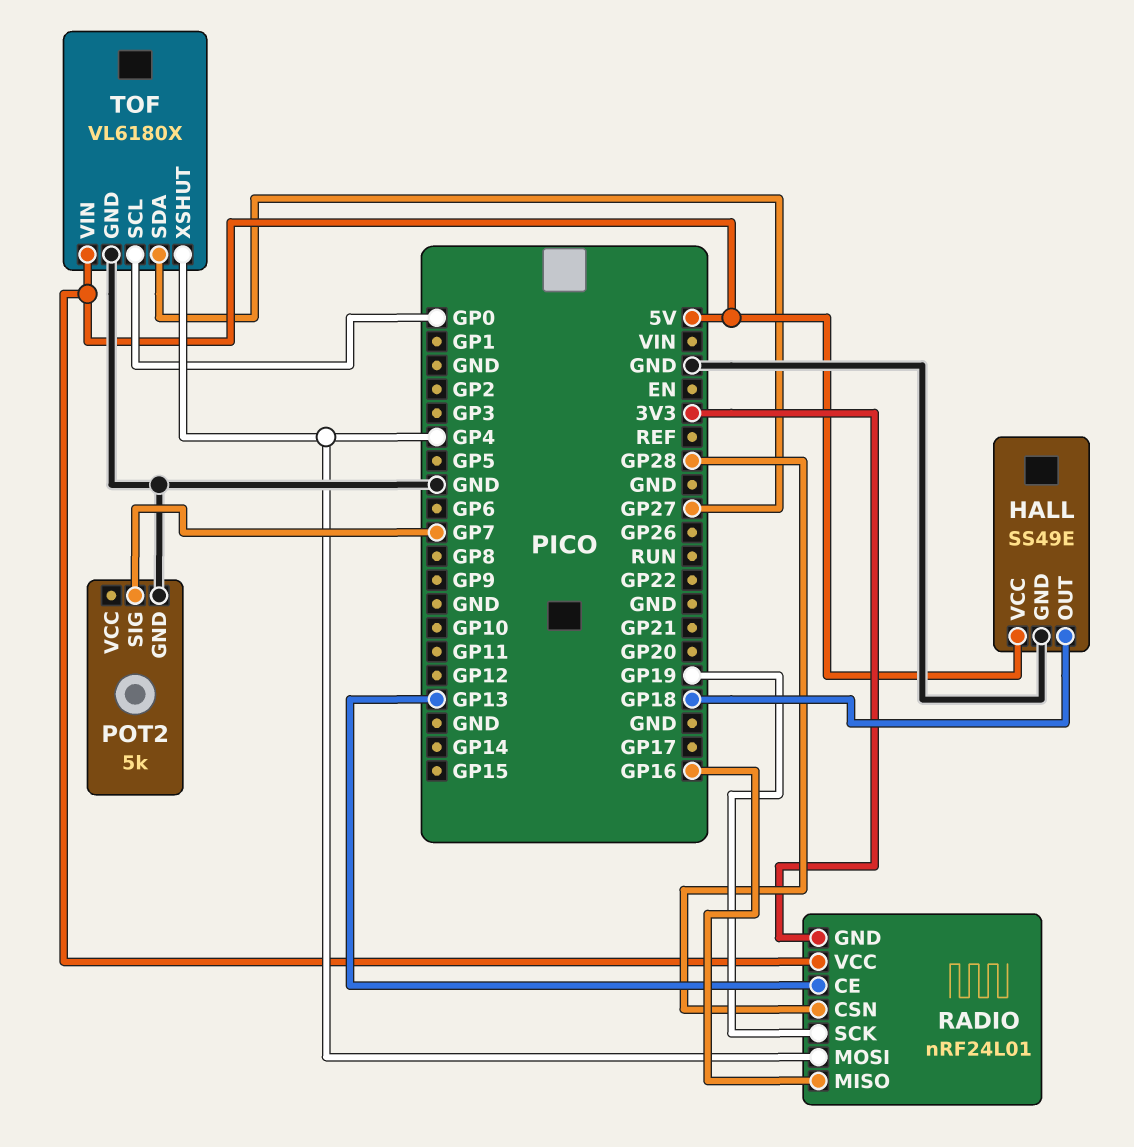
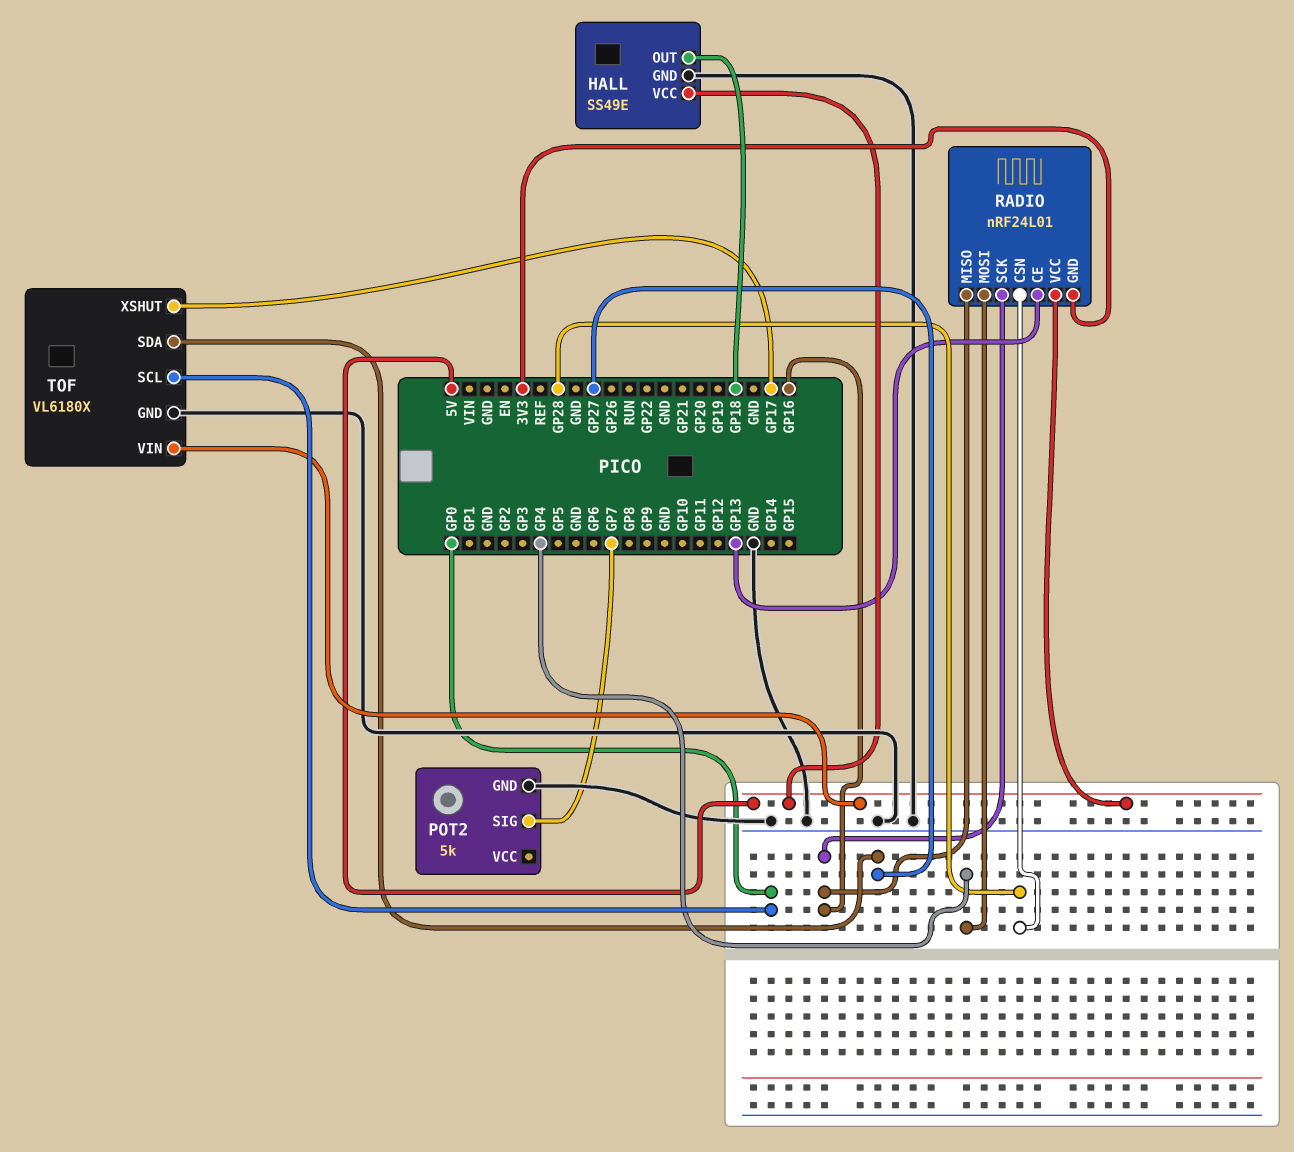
RADIO pin SCK: GP19 -> GP16
TOF pin XSHUT: GP4 -> GP17

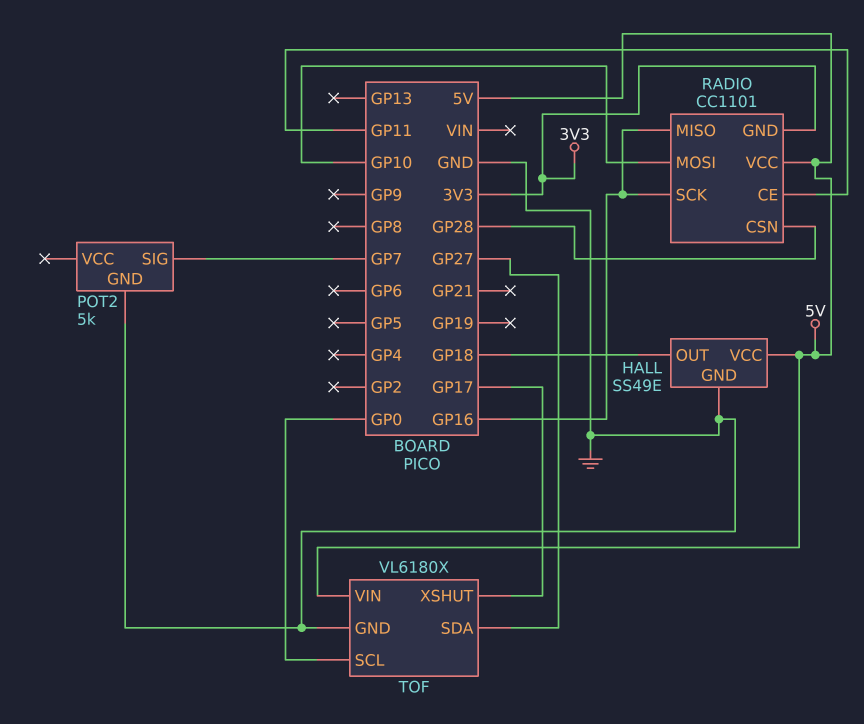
RADIO: nRF24L01 -> CC1101
RADIO pin CE: GP13 -> GP11
RADIO pin MOSI: GP4 -> GP10

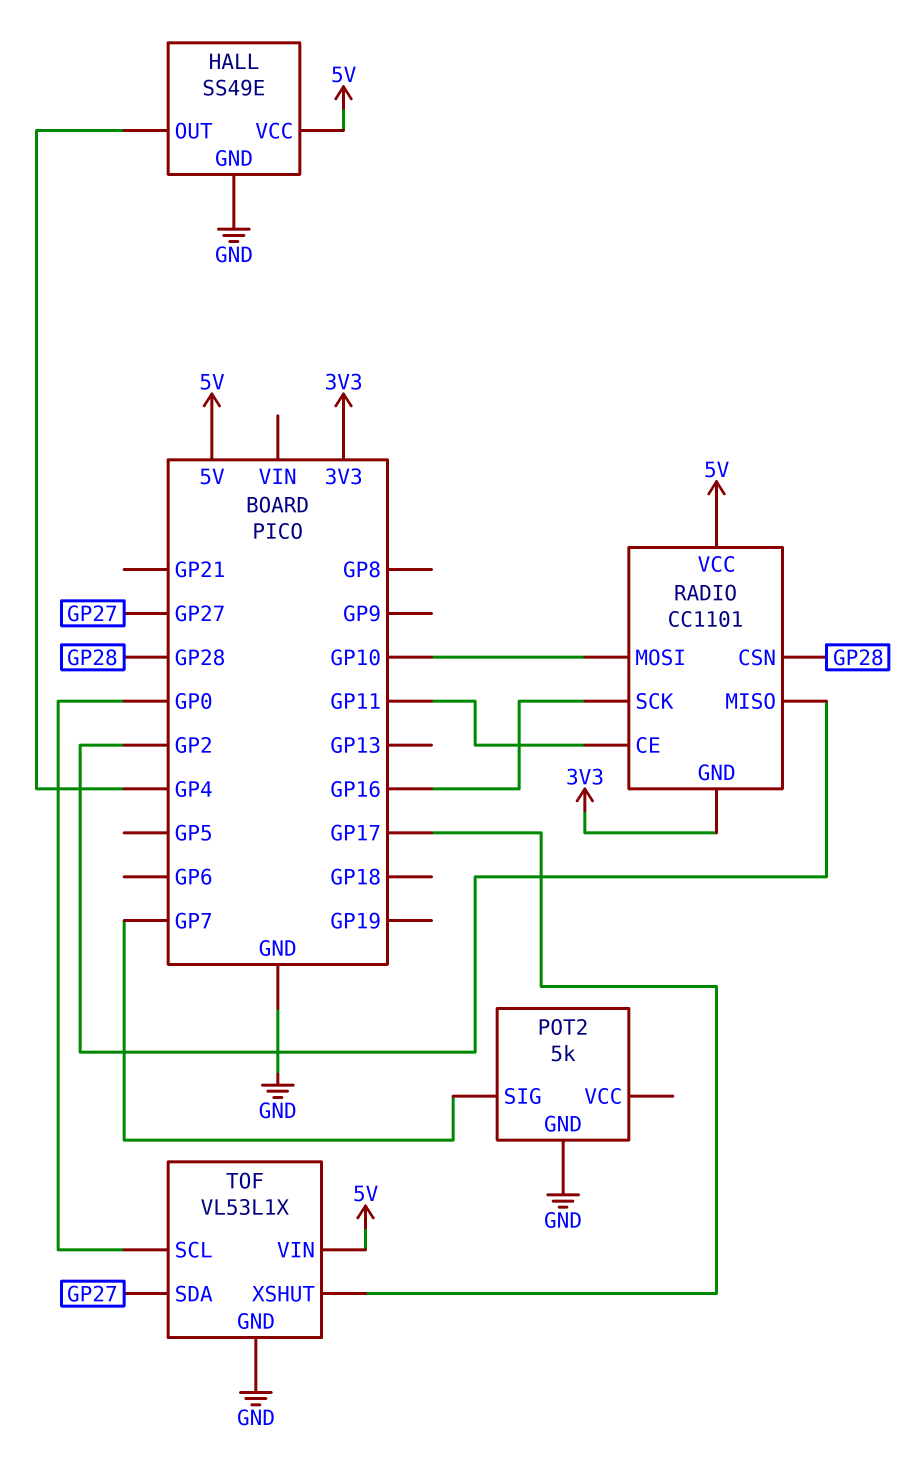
HALL pin OUT: GP18 -> GP4
RADIO pin MISO: GP16 -> GP2
TOF: VL6180X -> VL53L1X

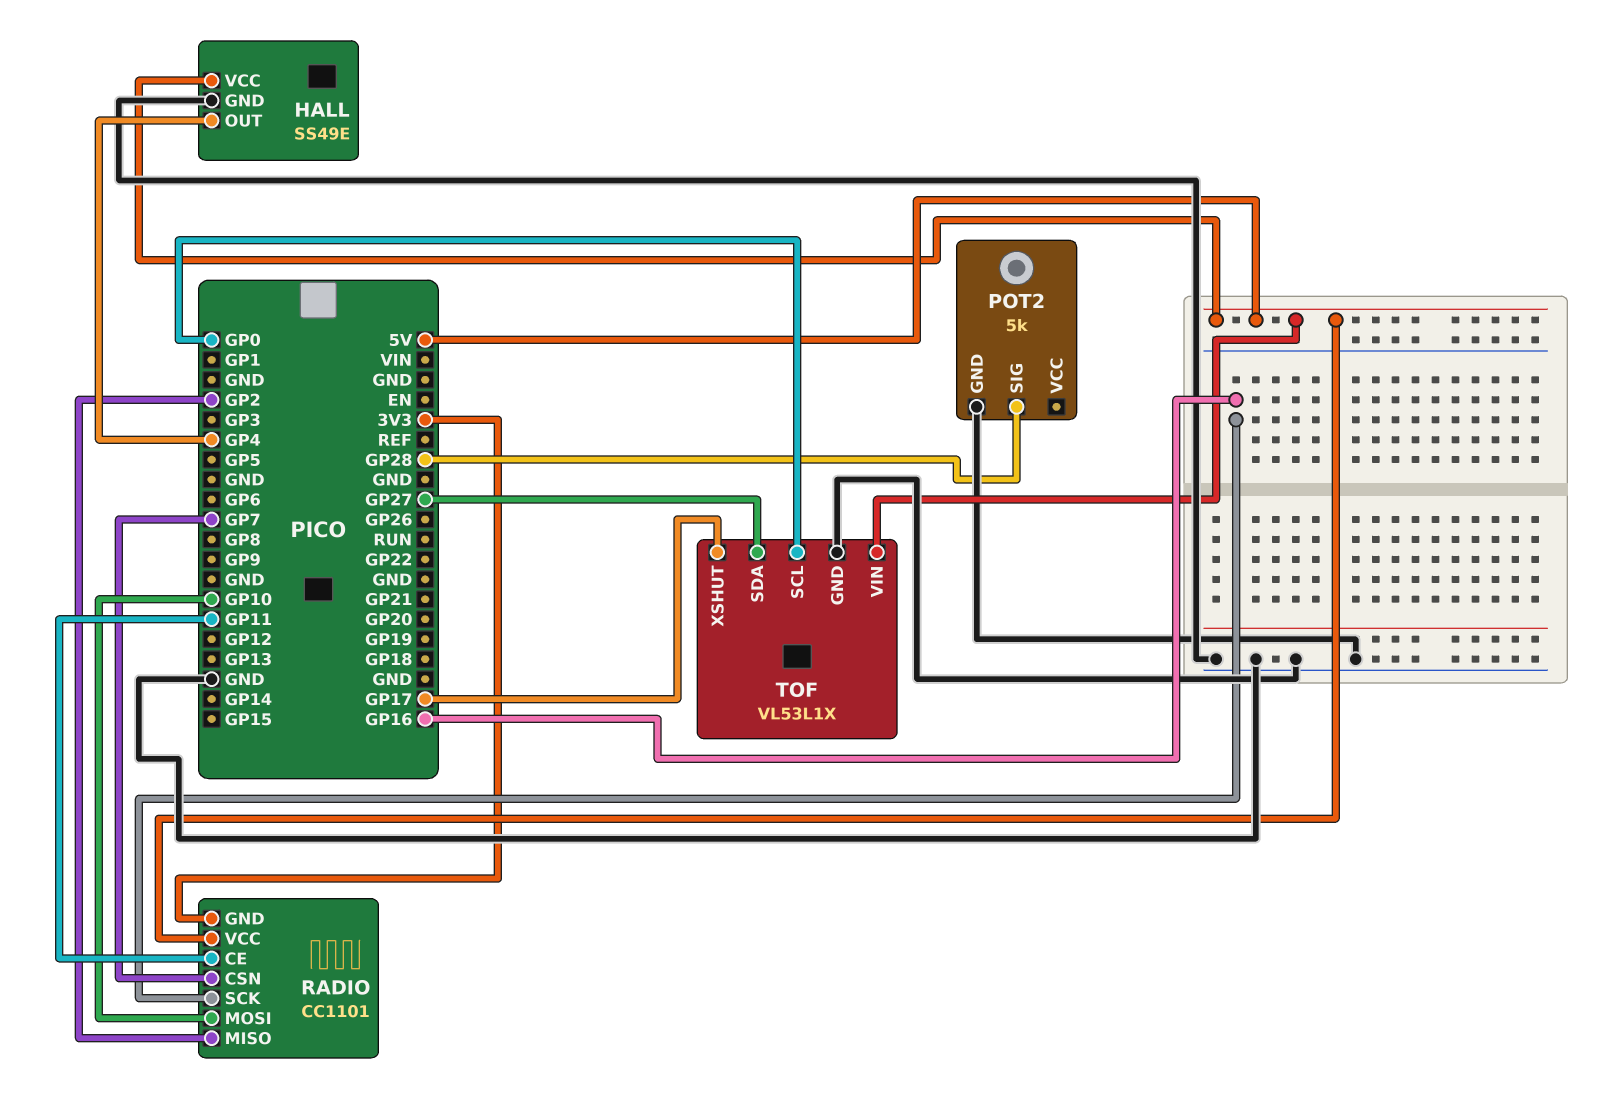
POT2 pin SIG: GP7 -> GP28
RADIO pin CSN: GP28 -> GP7

